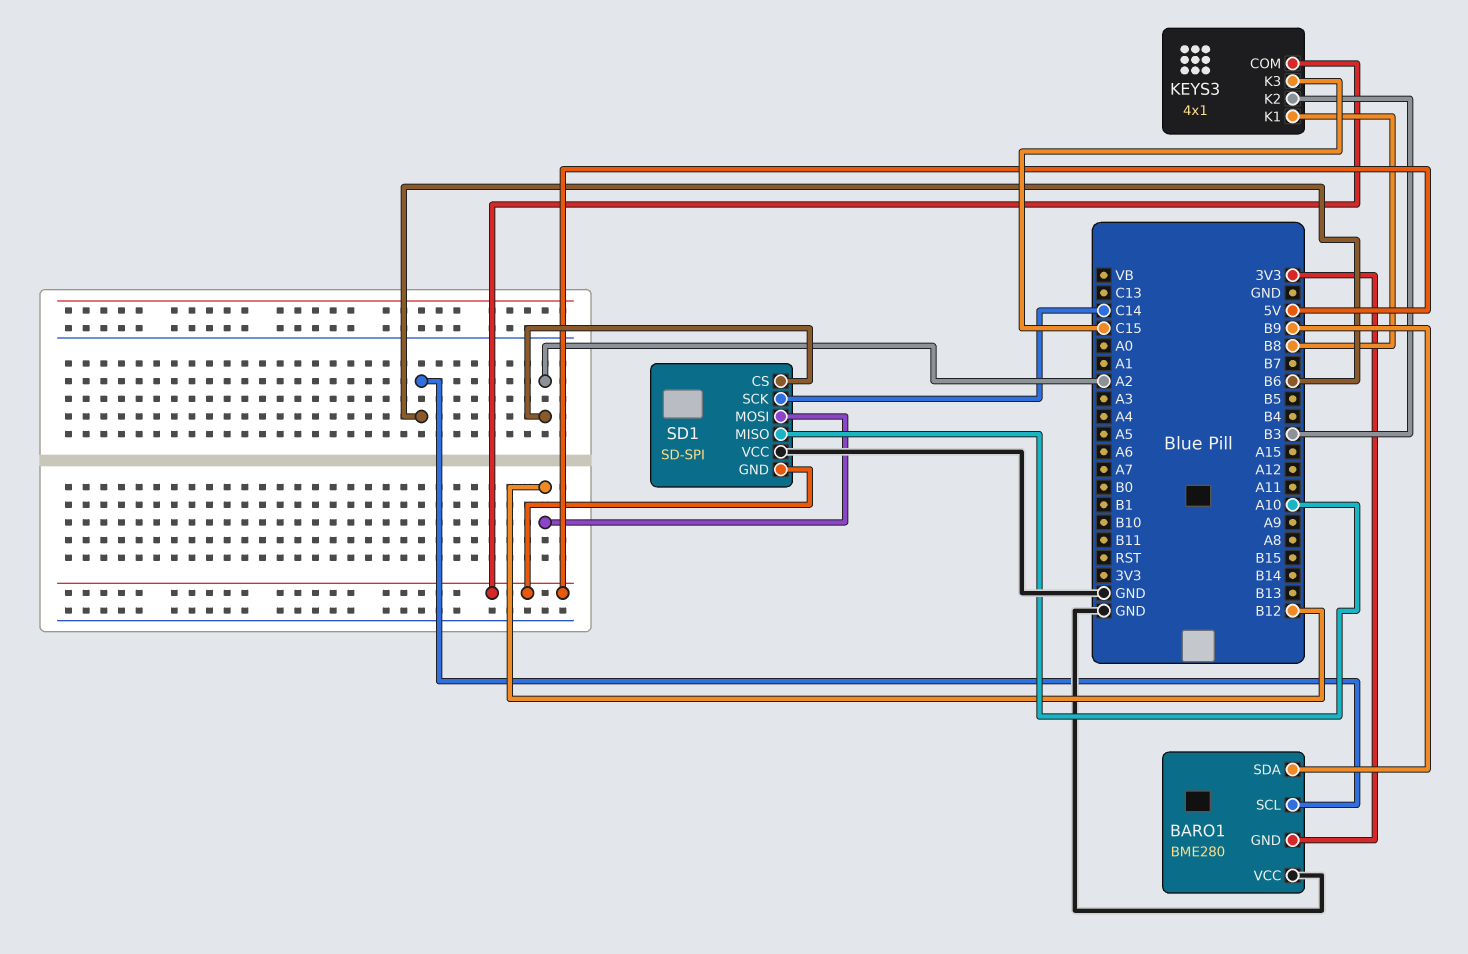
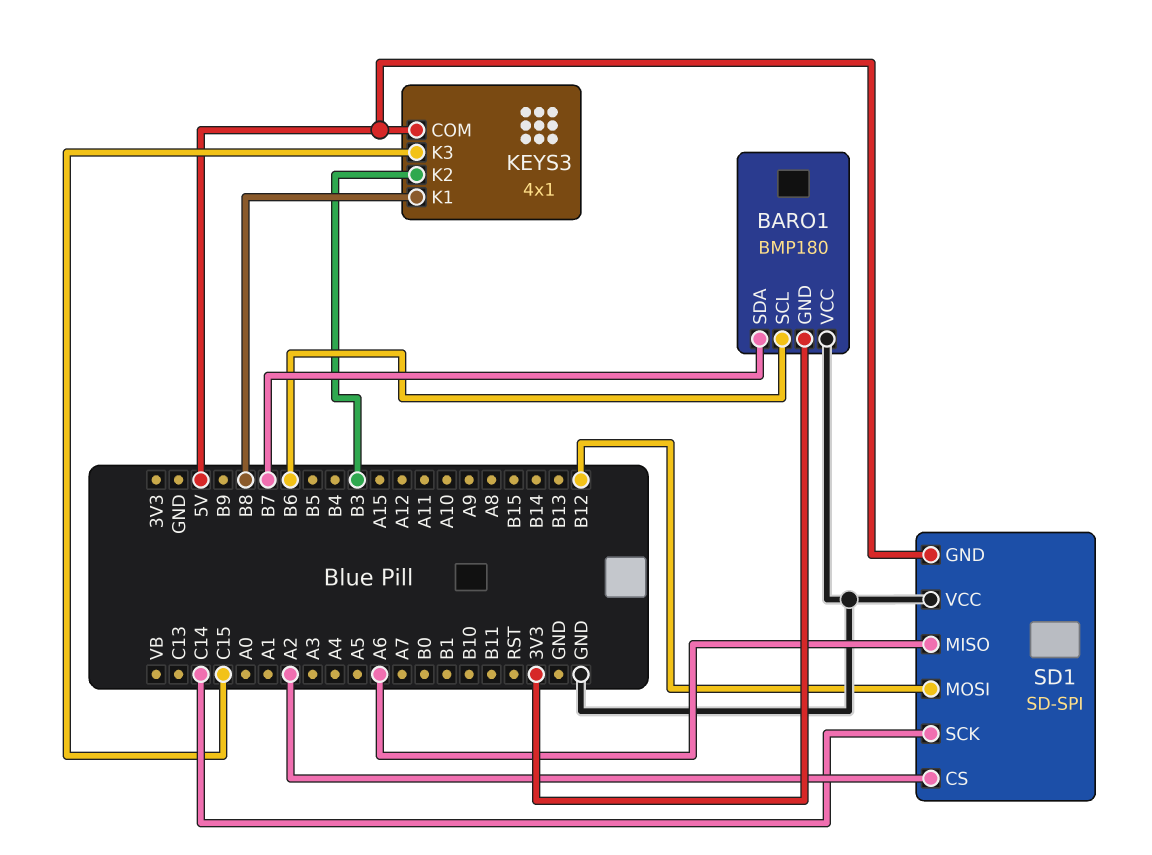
BARO1: BME280 -> BMP180
BARO1 pin SDA: B9 -> B7
SD1 pin MISO: A10 -> A6

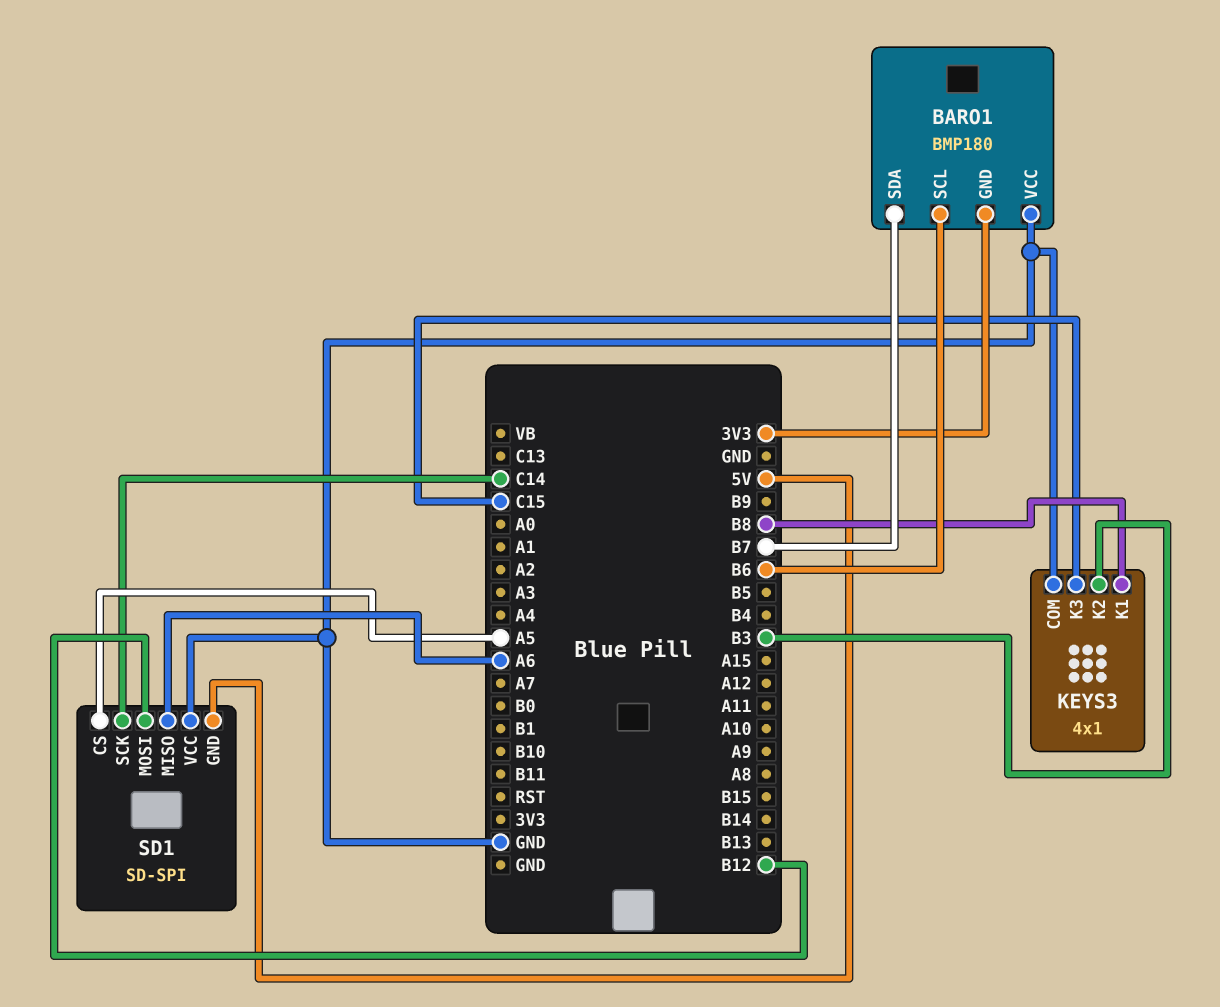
KEYS3 pin COM: 5V -> GND
SD1 pin CS: A2 -> A5

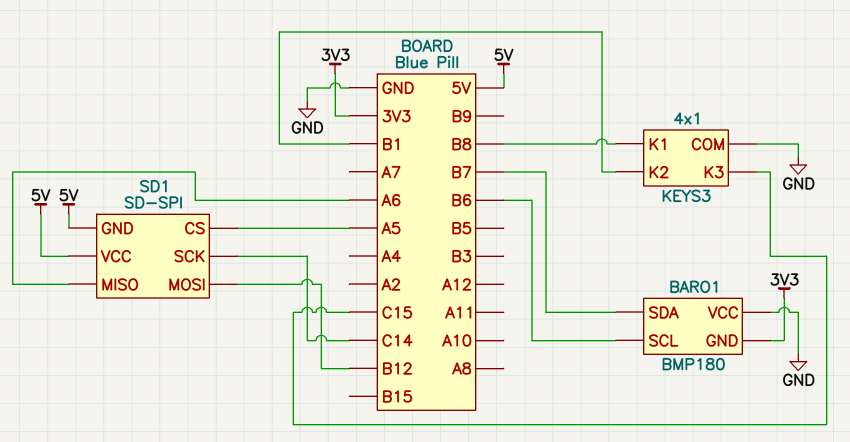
KEYS3 pin K2: B3 -> B1
SD1 pin VCC: GND -> 5V

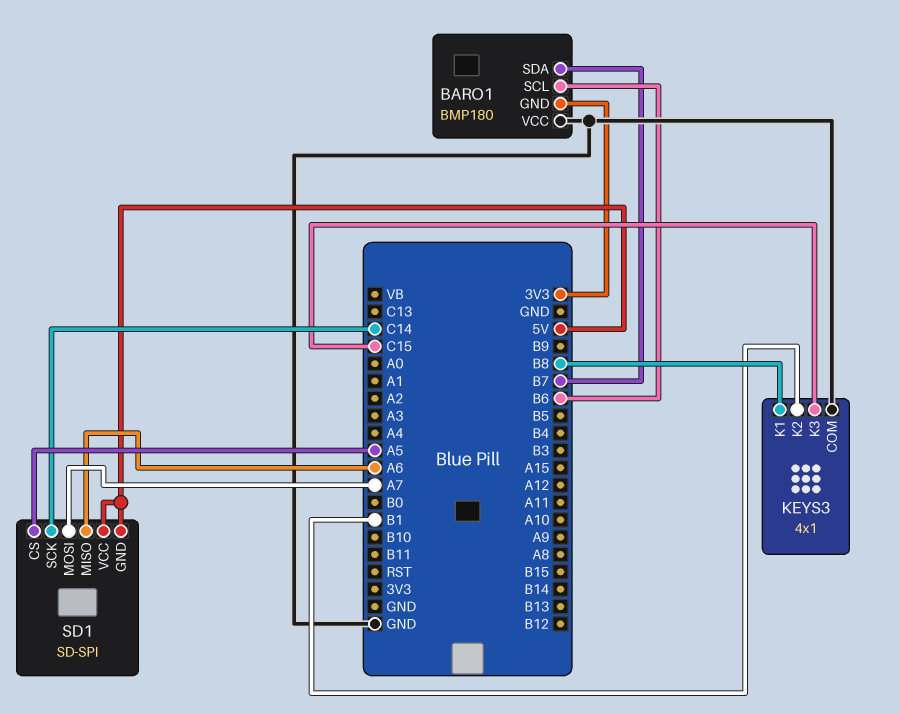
SD1 pin MOSI: B12 -> A7

